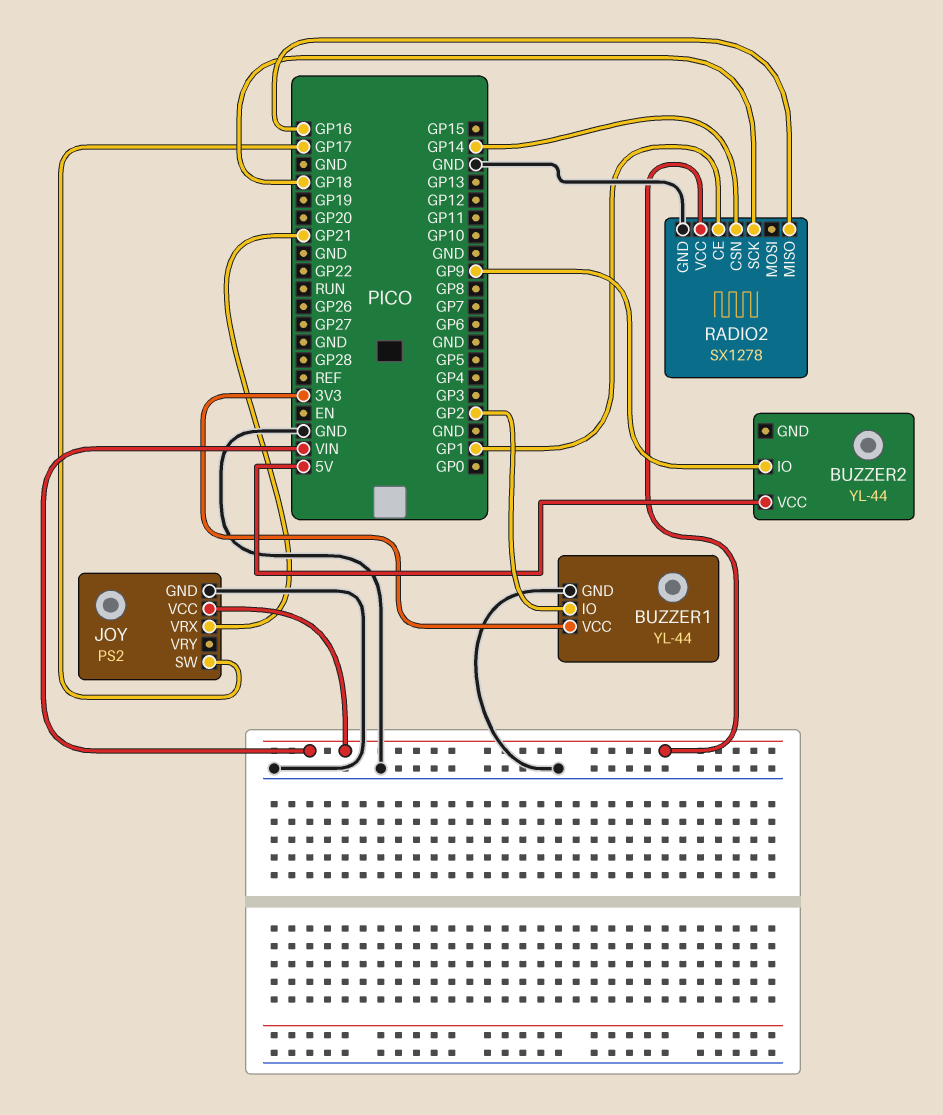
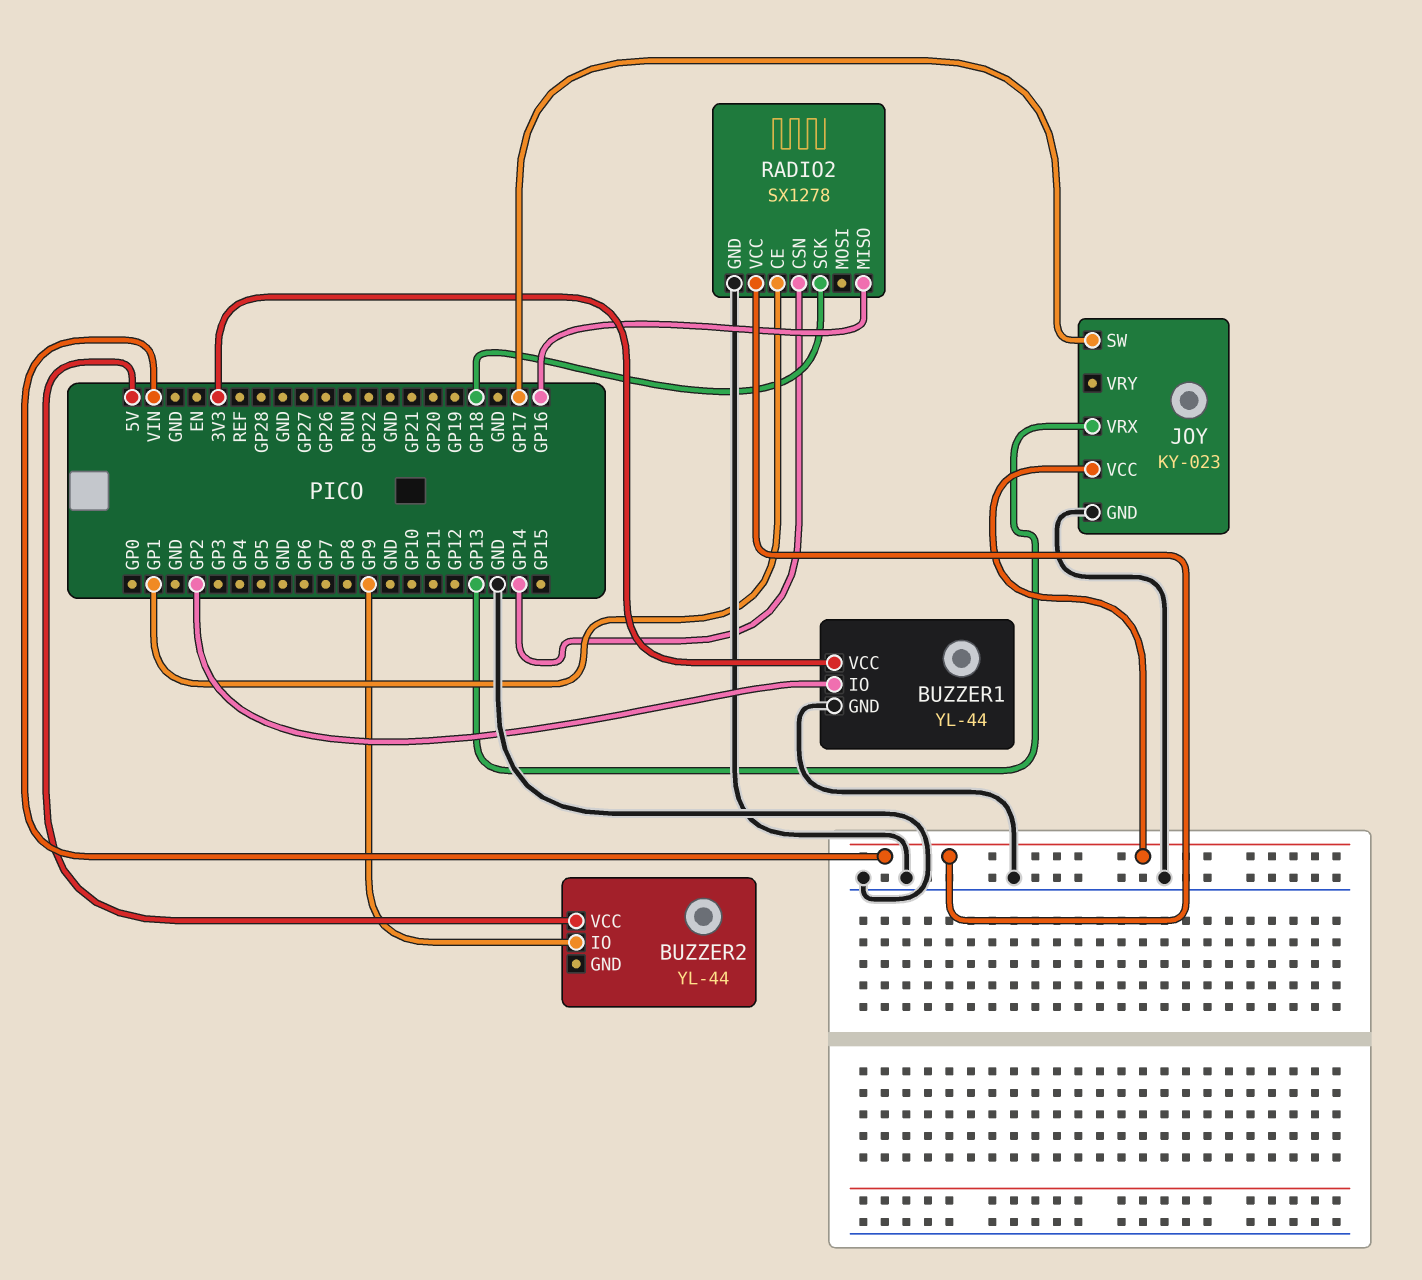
JOY: PS2 -> KY-023
JOY pin VRX: GP21 -> GP13

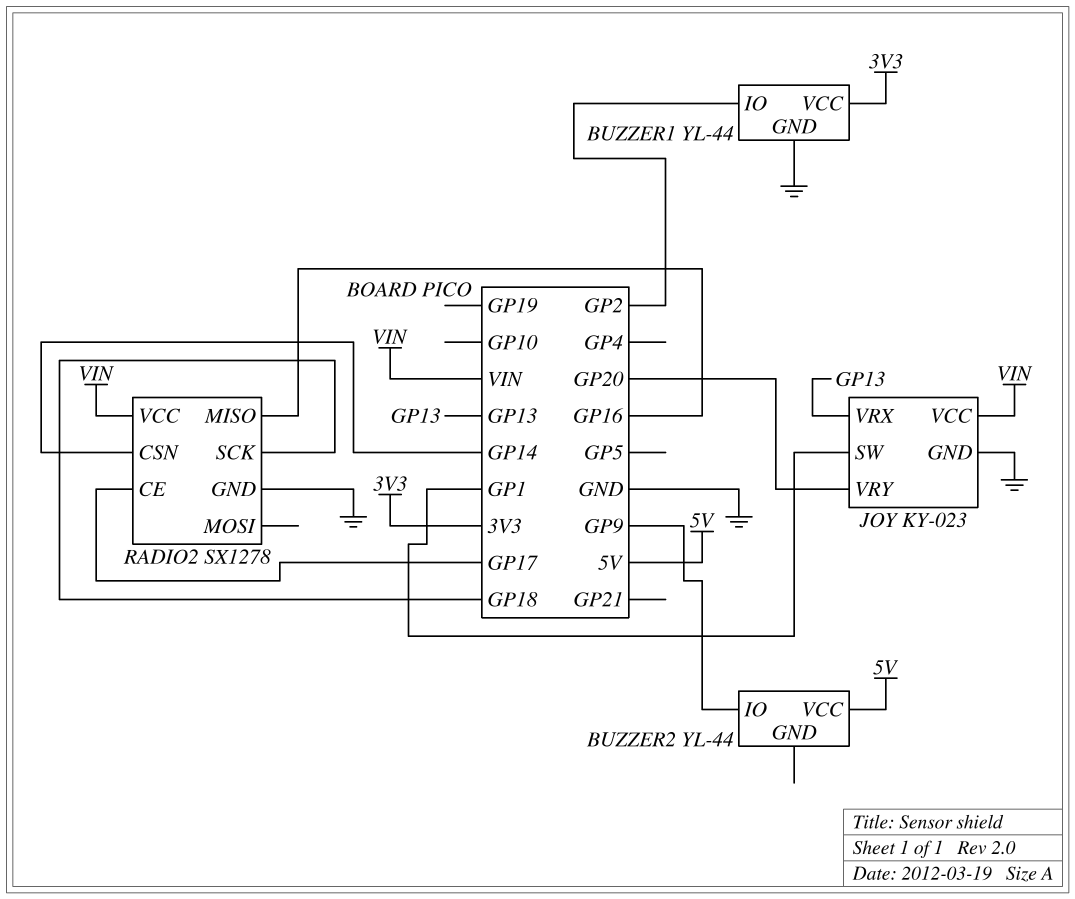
JOY pin SW: GP17 -> GP1
JOY pin VRY: none -> GP20
RADIO2 pin CE: GP1 -> GP17

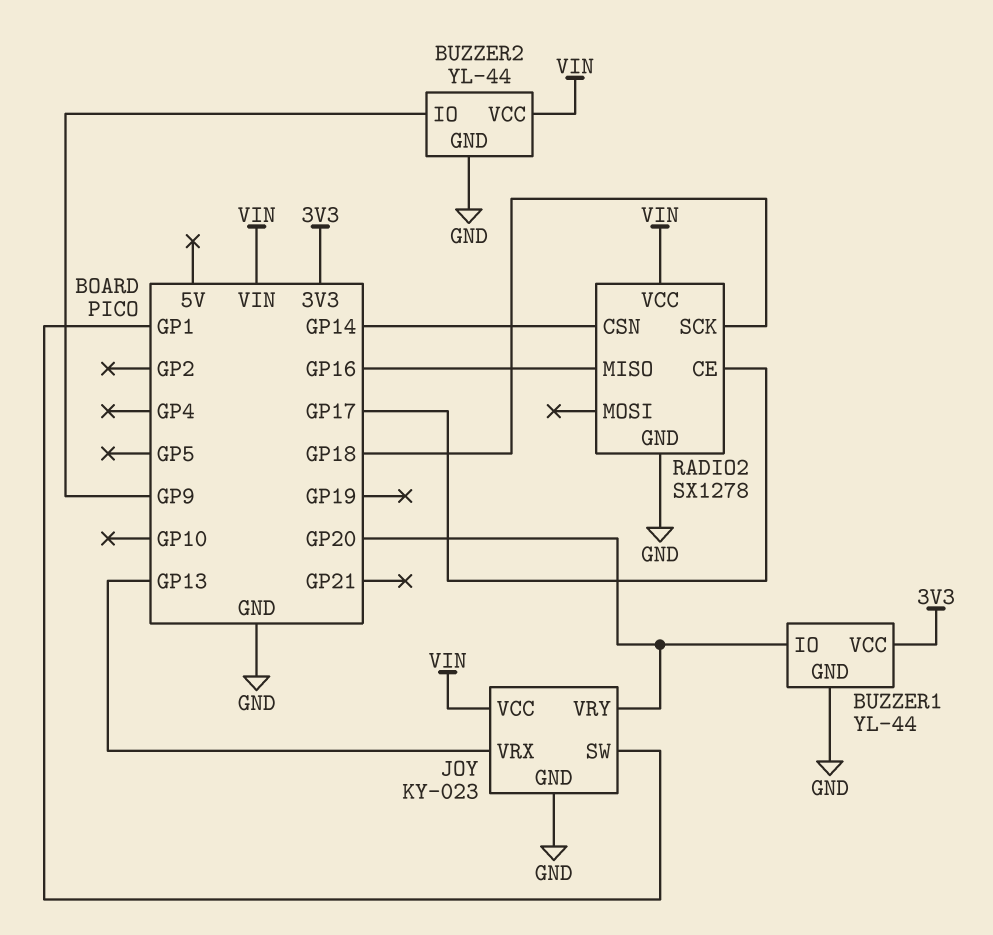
BUZZER1 pin IO: GP2 -> GP20
BUZZER2 pin GND: none -> GND
BUZZER2 pin VCC: 5V -> VIN

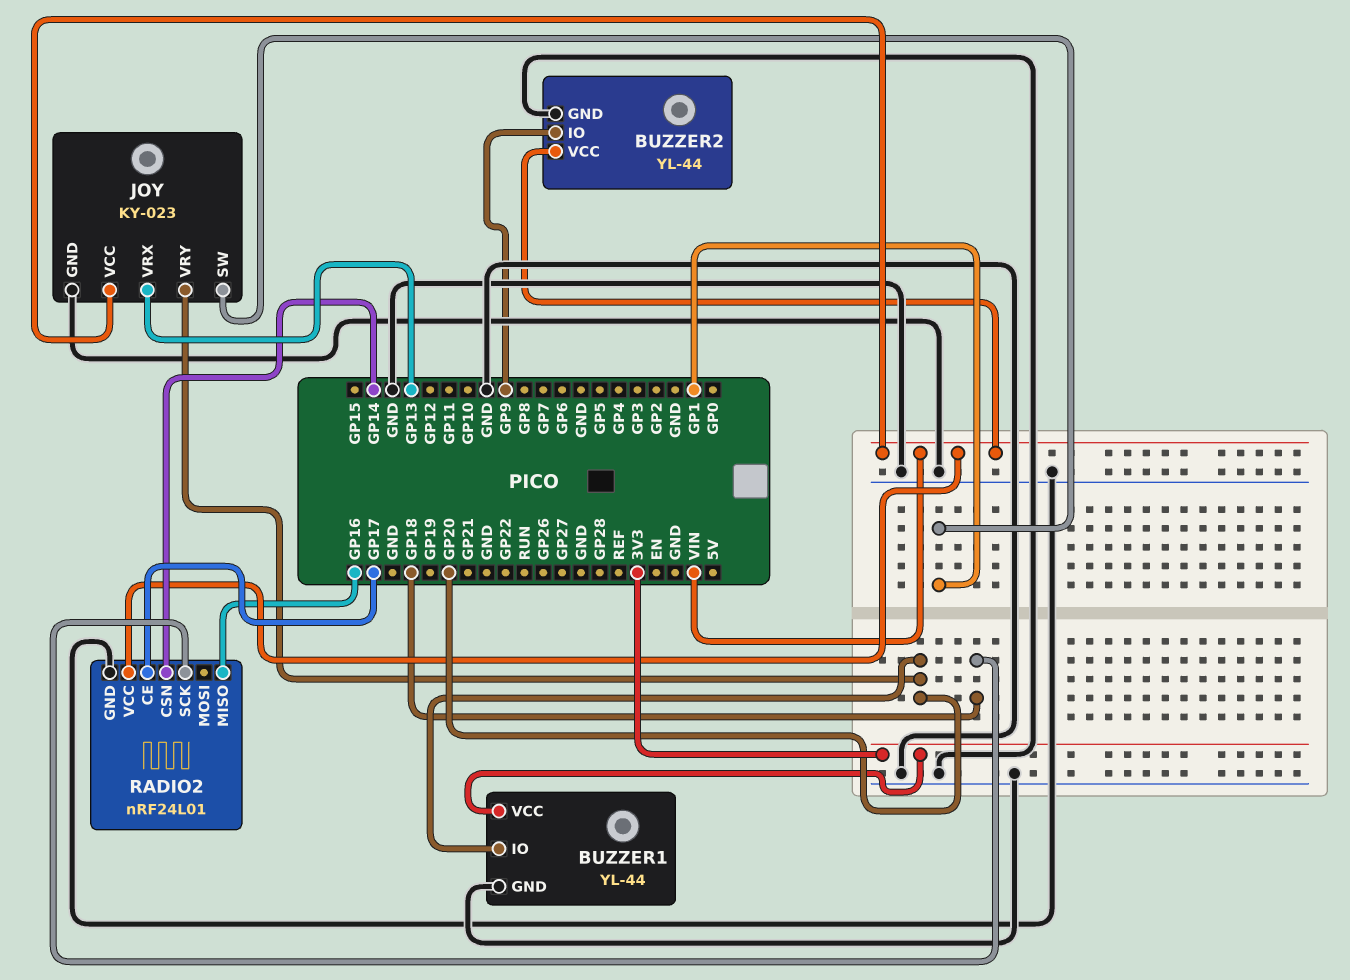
RADIO2: SX1278 -> nRF24L01

